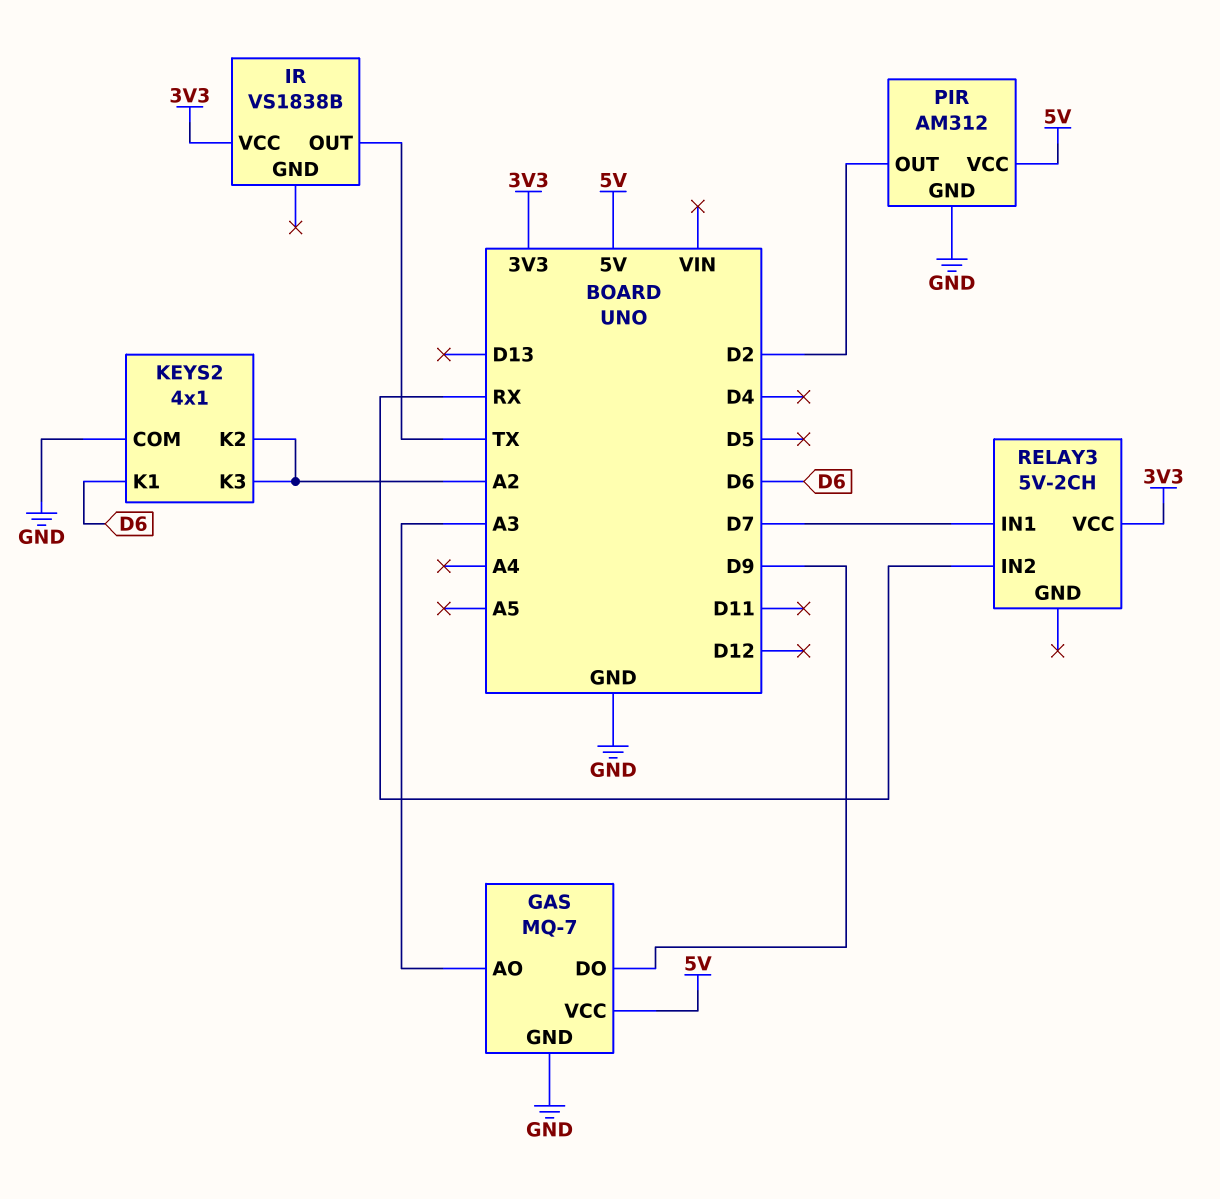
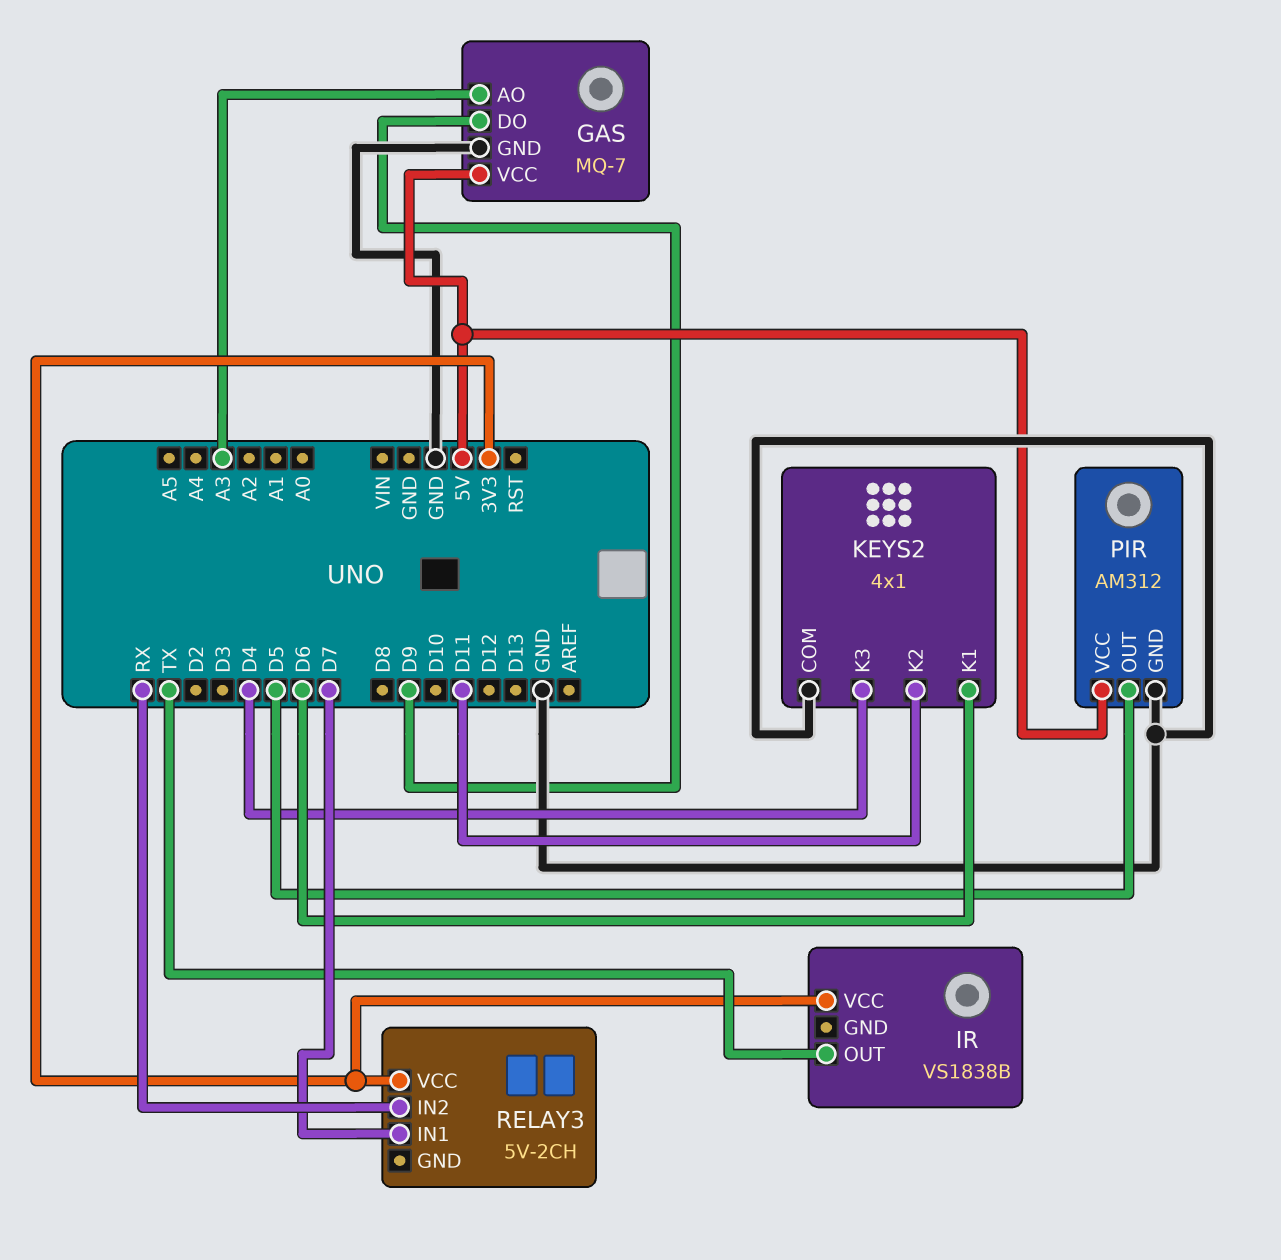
KEYS2 pin K2: A2 -> D11
KEYS2 pin K3: A2 -> D4
PIR pin OUT: D2 -> D5

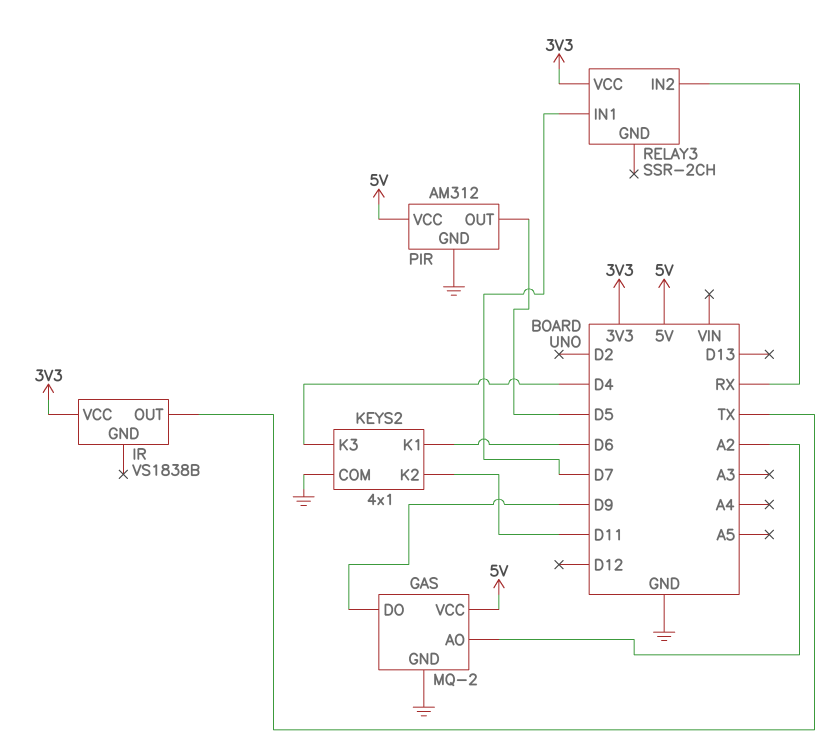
GAS: MQ-7 -> MQ-2
GAS pin AO: A3 -> A2
RELAY3: 5V-2CH -> SSR-2CH

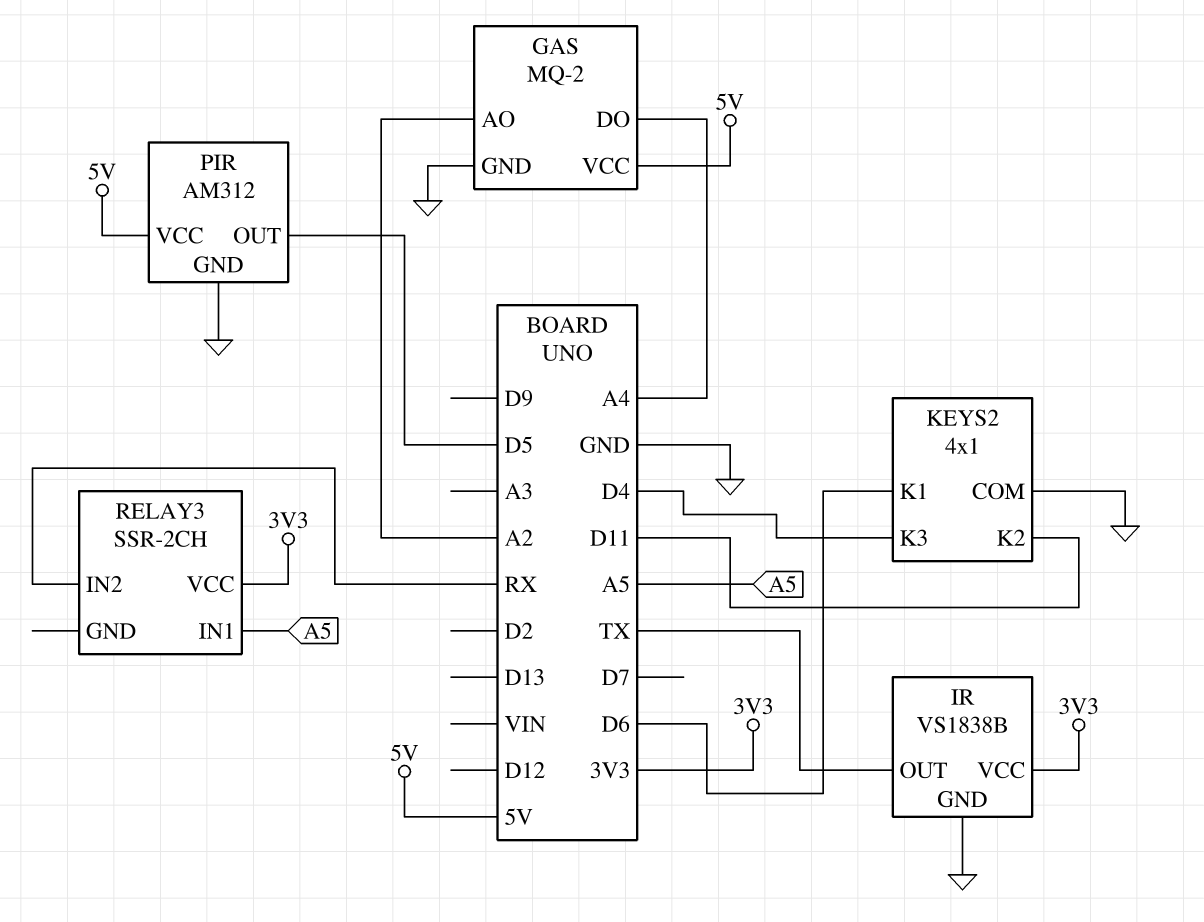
GAS pin DO: D9 -> A4
IR pin GND: none -> GND
RELAY3 pin IN1: D7 -> A5

